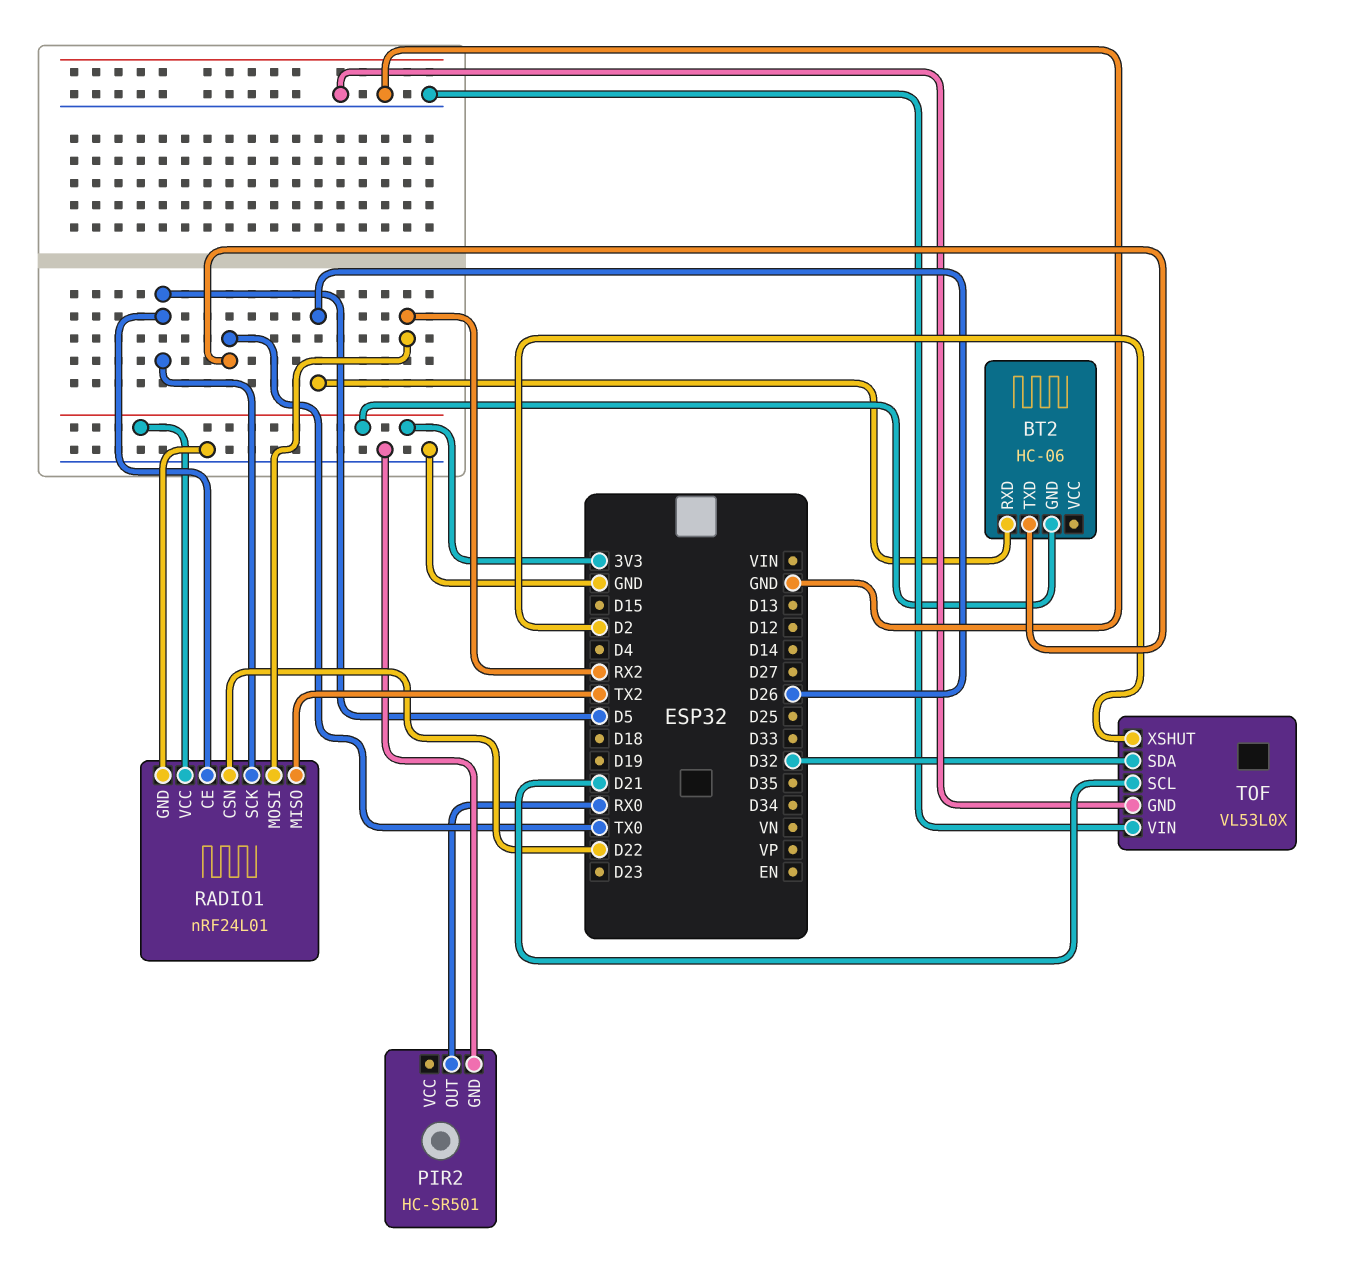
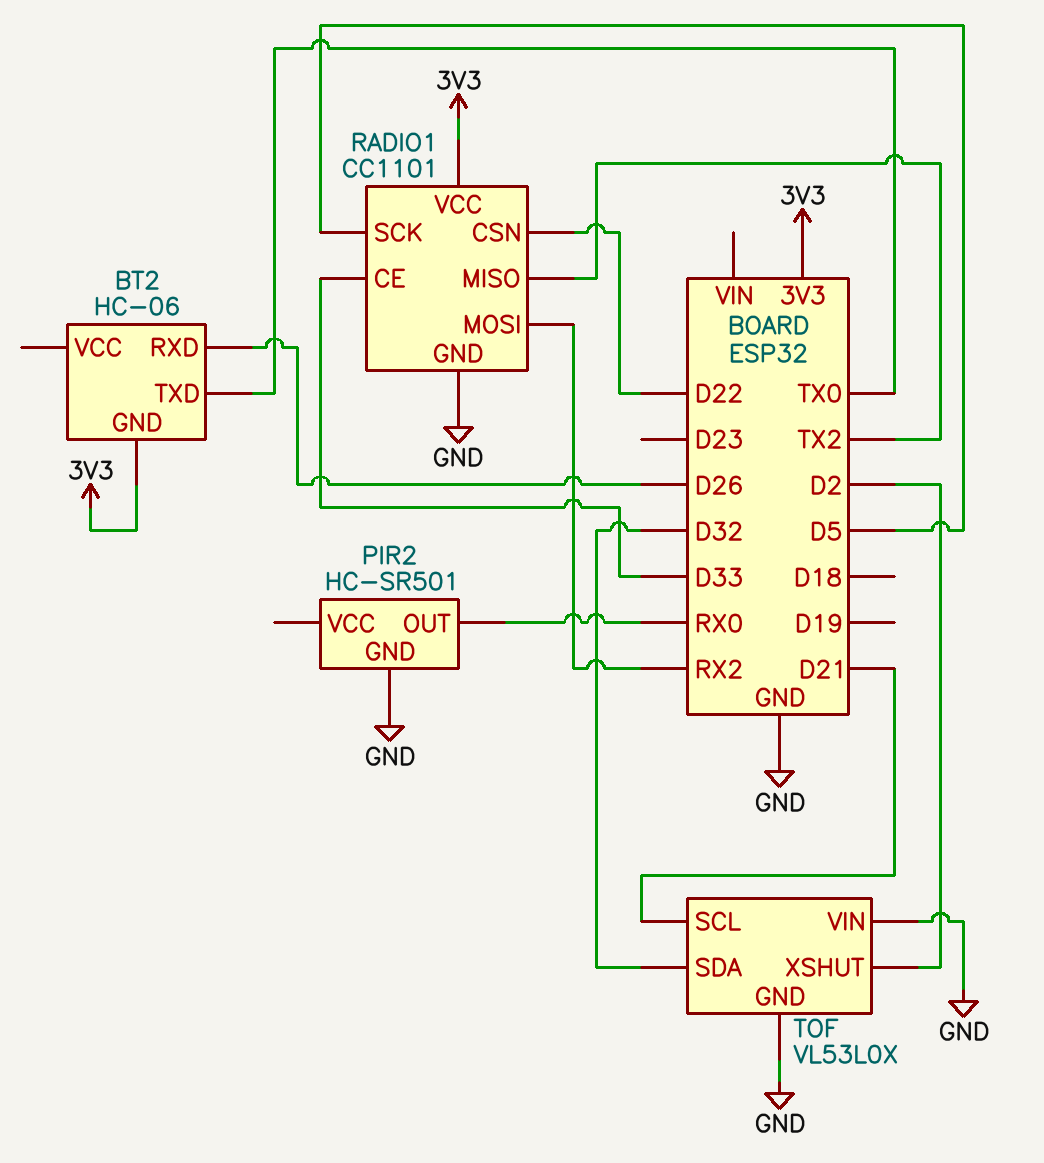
RADIO1: nRF24L01 -> CC1101
RADIO1 pin CE: D5 -> D33

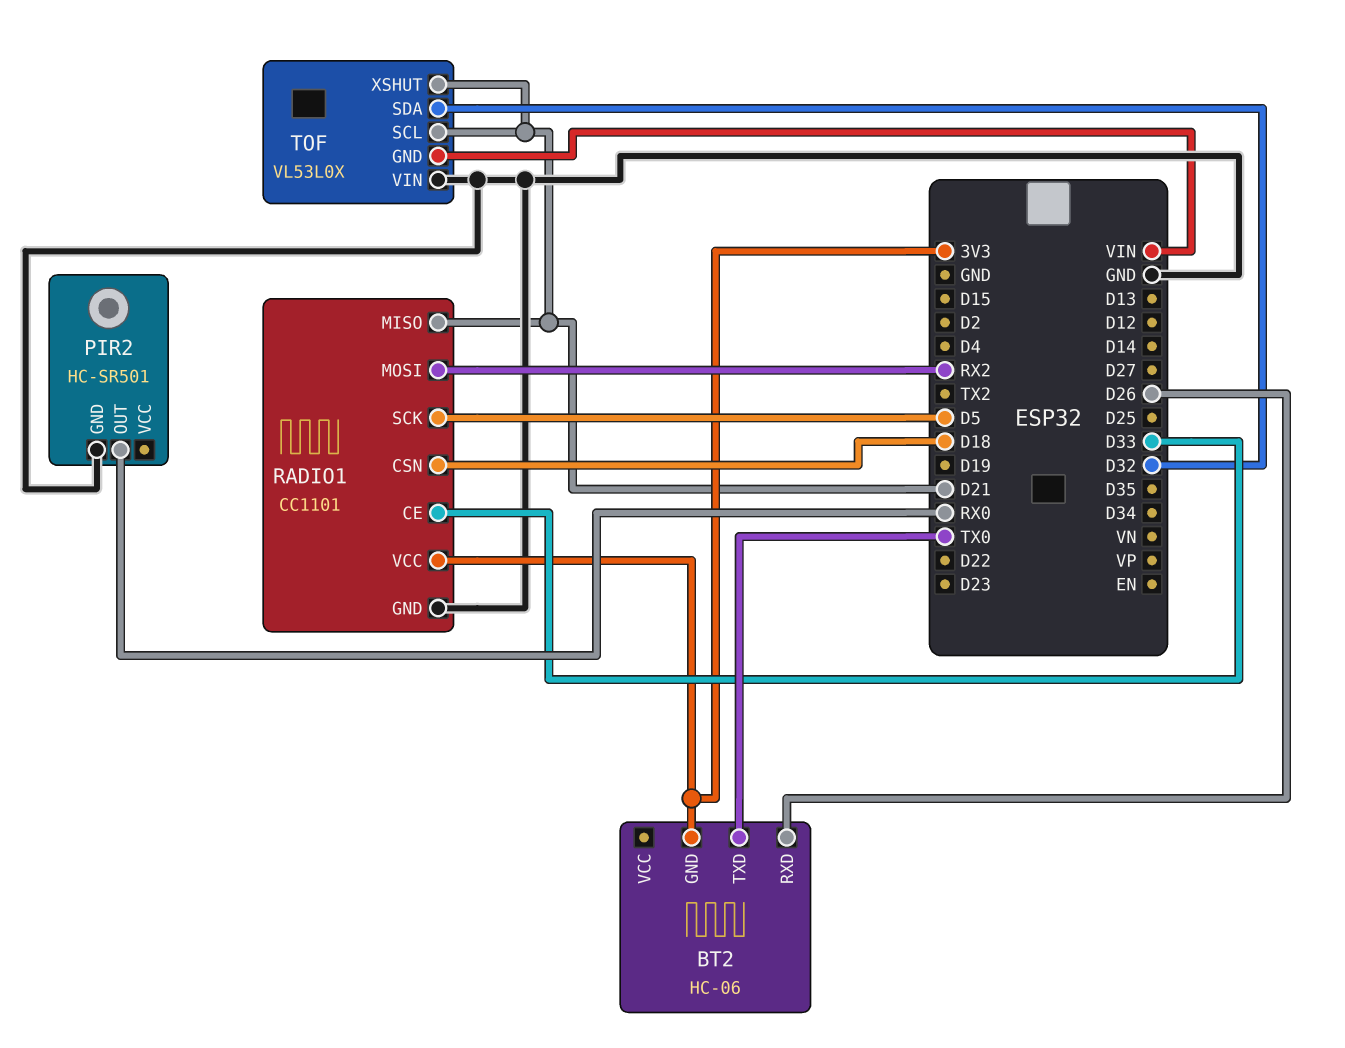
RADIO1 pin CSN: D22 -> D18
RADIO1 pin MISO: TX2 -> D21
TOF pin GND: GND -> VIN
TOF pin XSHUT: D2 -> D21

